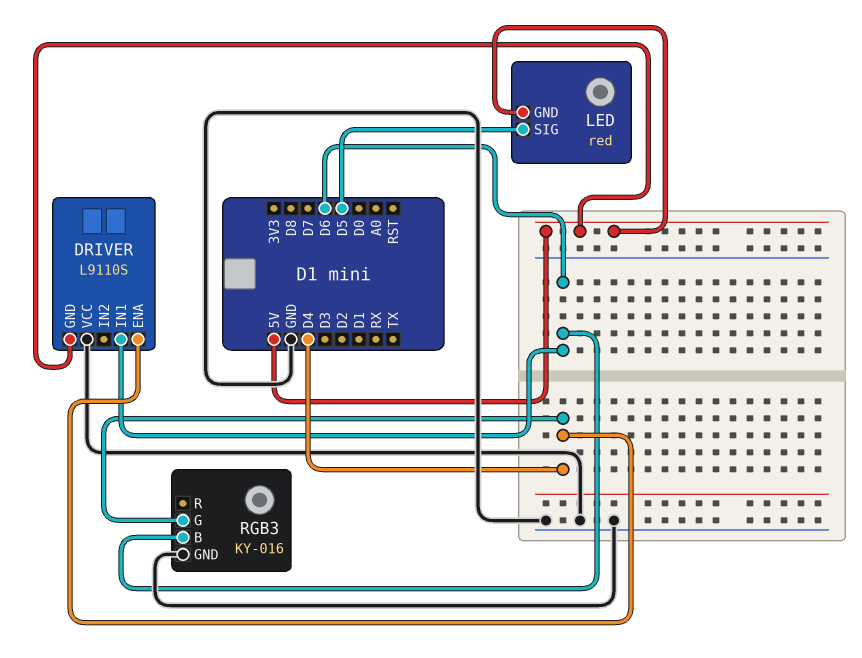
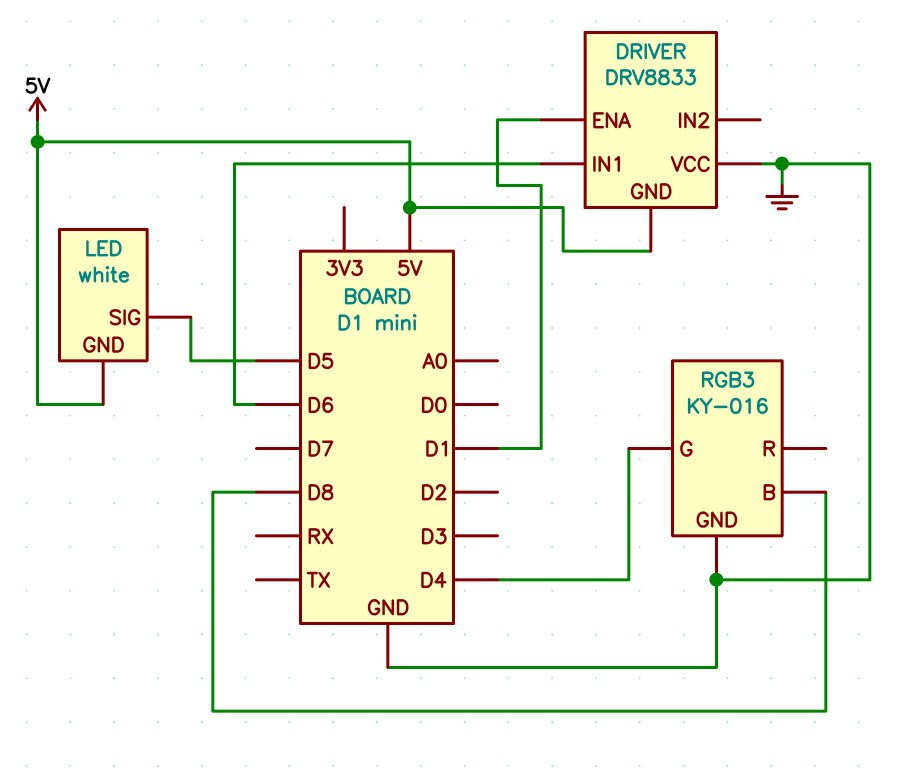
DRIVER: L9110S -> DRV8833
DRIVER pin ENA: D4 -> D1
LED: red -> white
RGB3 pin B: D6 -> D8

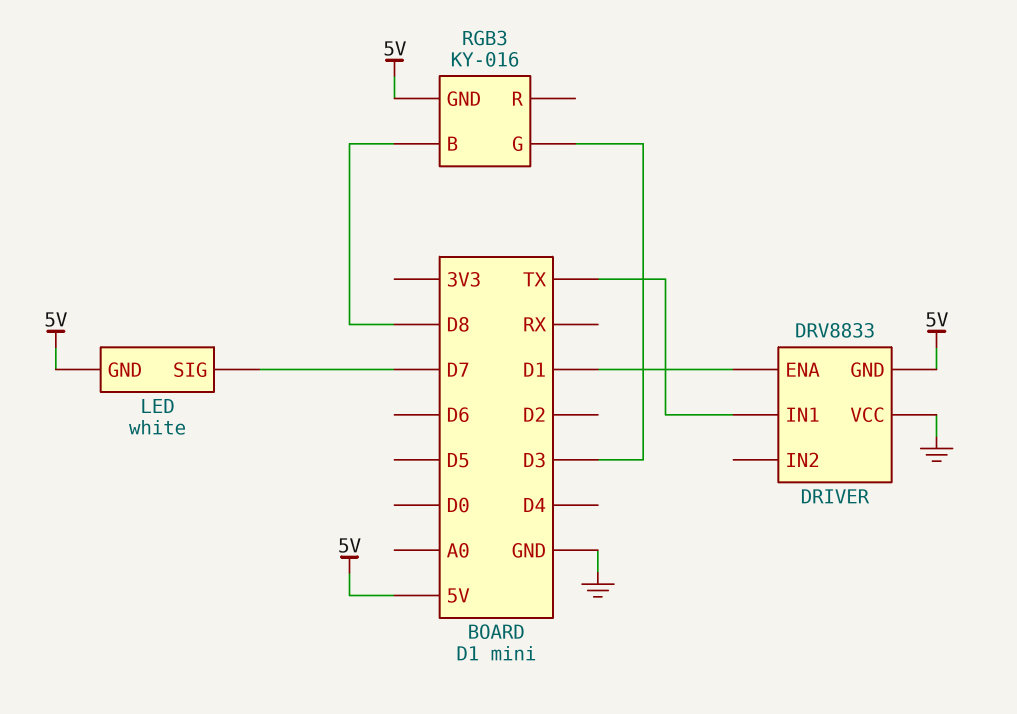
DRIVER pin IN1: D6 -> TX
LED pin SIG: D5 -> D7
RGB3 pin G: D4 -> D3
RGB3 pin GND: GND -> 5V

